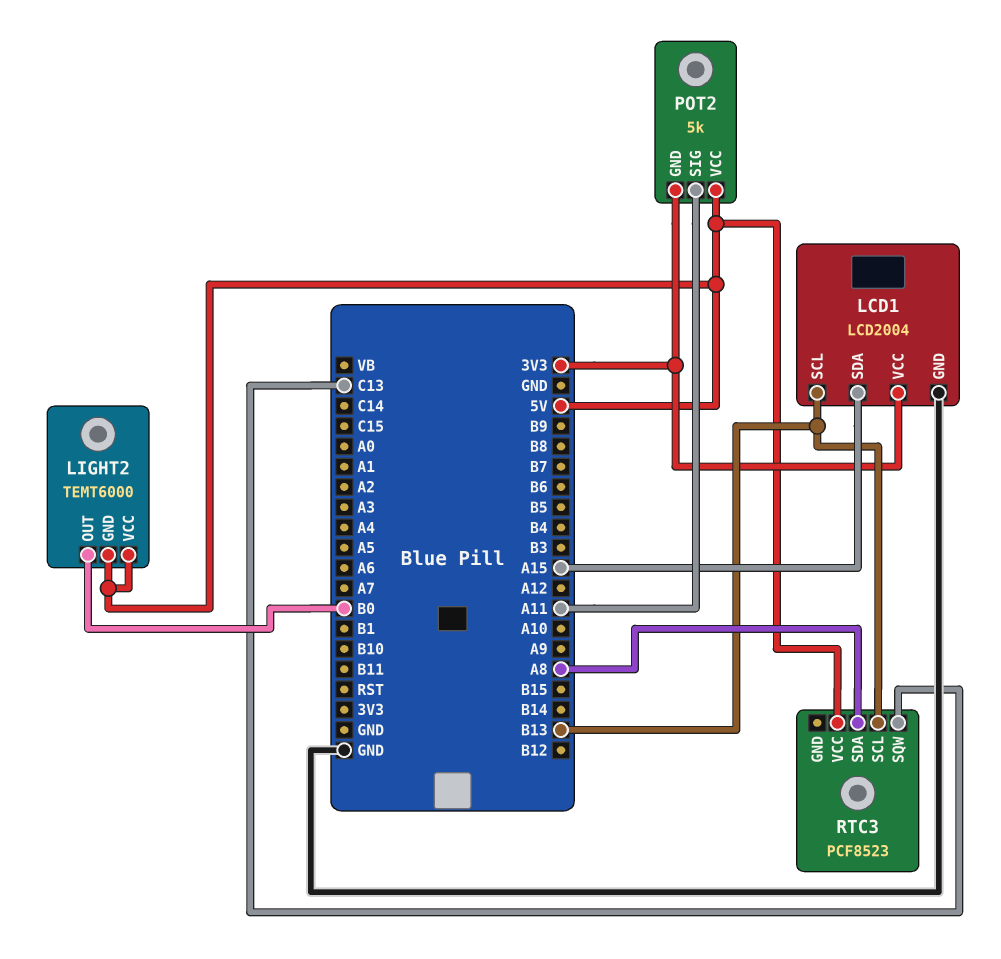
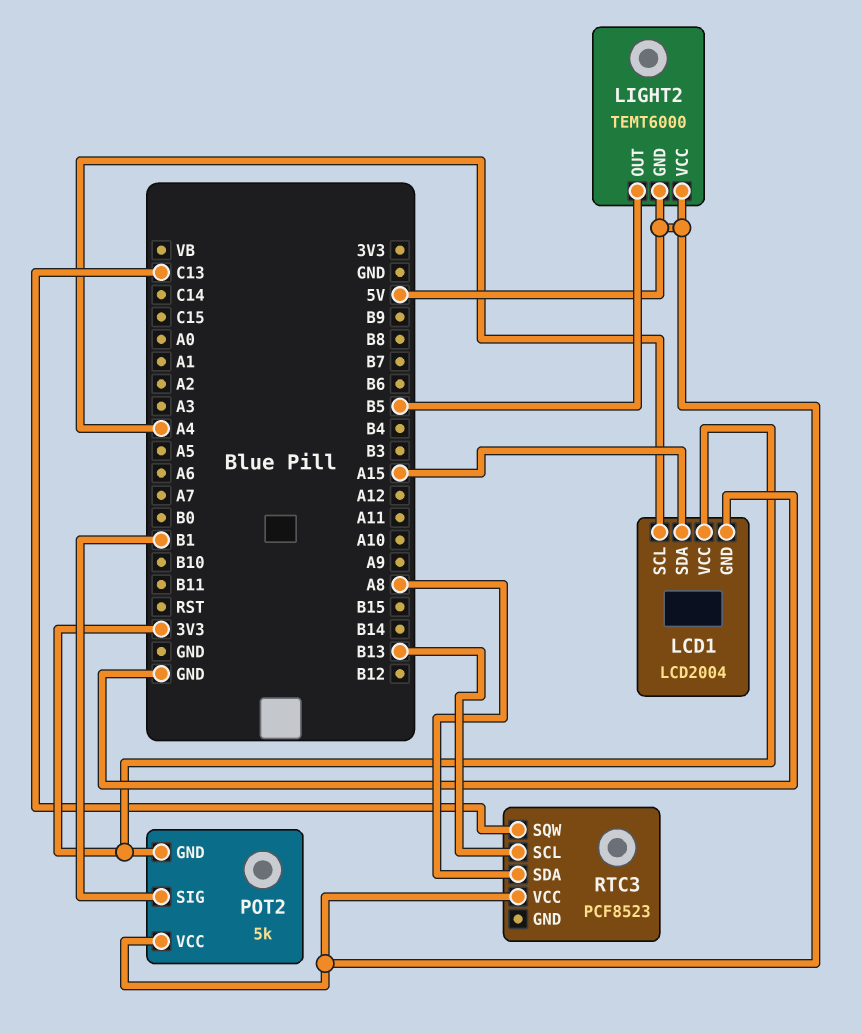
LCD1 pin SCL: B13 -> A4
LIGHT2 pin OUT: B0 -> B5
POT2 pin SIG: A11 -> B1

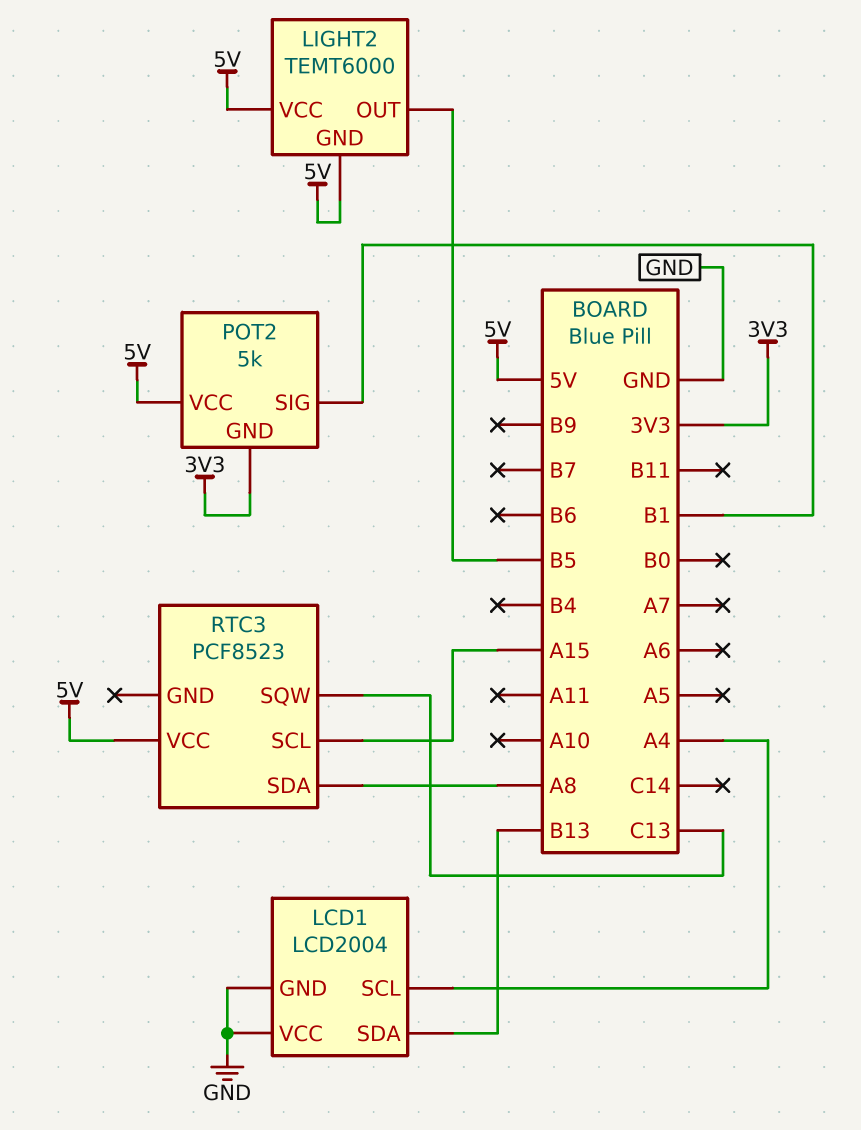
LCD1 pin SDA: A15 -> B13
LCD1 pin VCC: 3V3 -> GND
RTC3 pin SCL: B13 -> A15

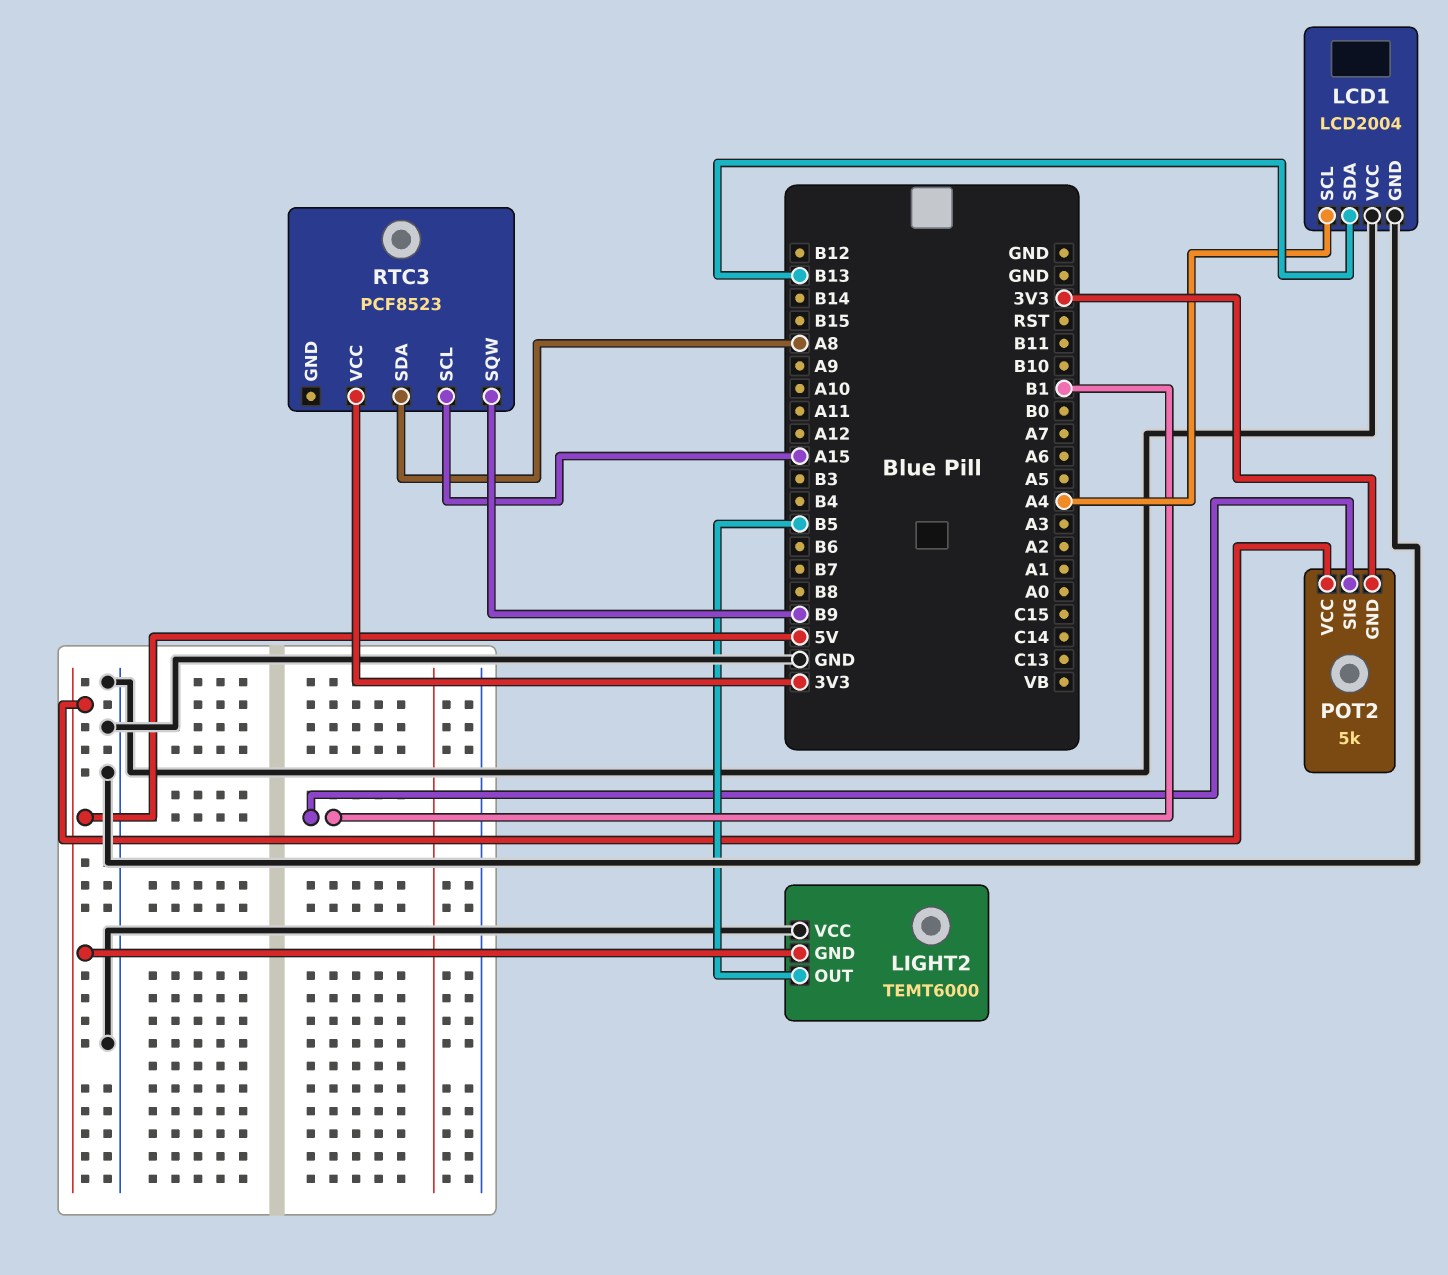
LIGHT2 pin VCC: 5V -> GND
RTC3 pin SQW: C13 -> B9
RTC3 pin VCC: 5V -> 3V3

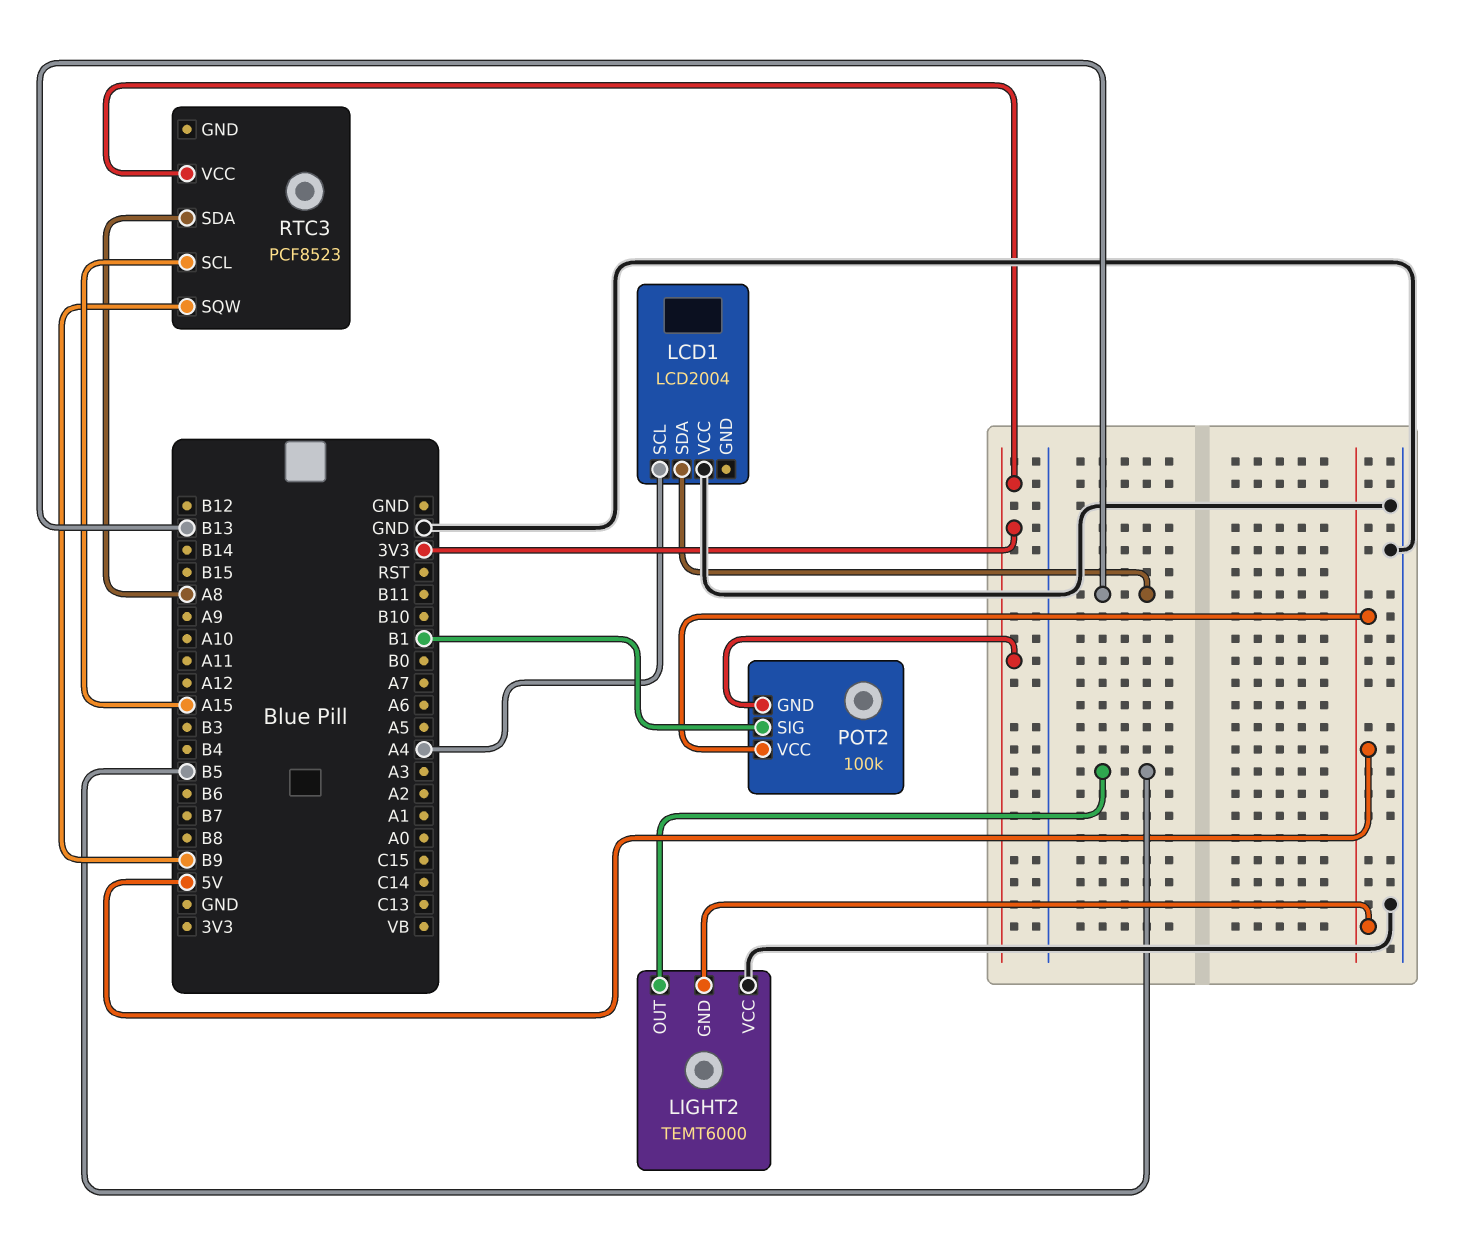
LCD1 pin GND: GND -> none
POT2: 5k -> 100k

